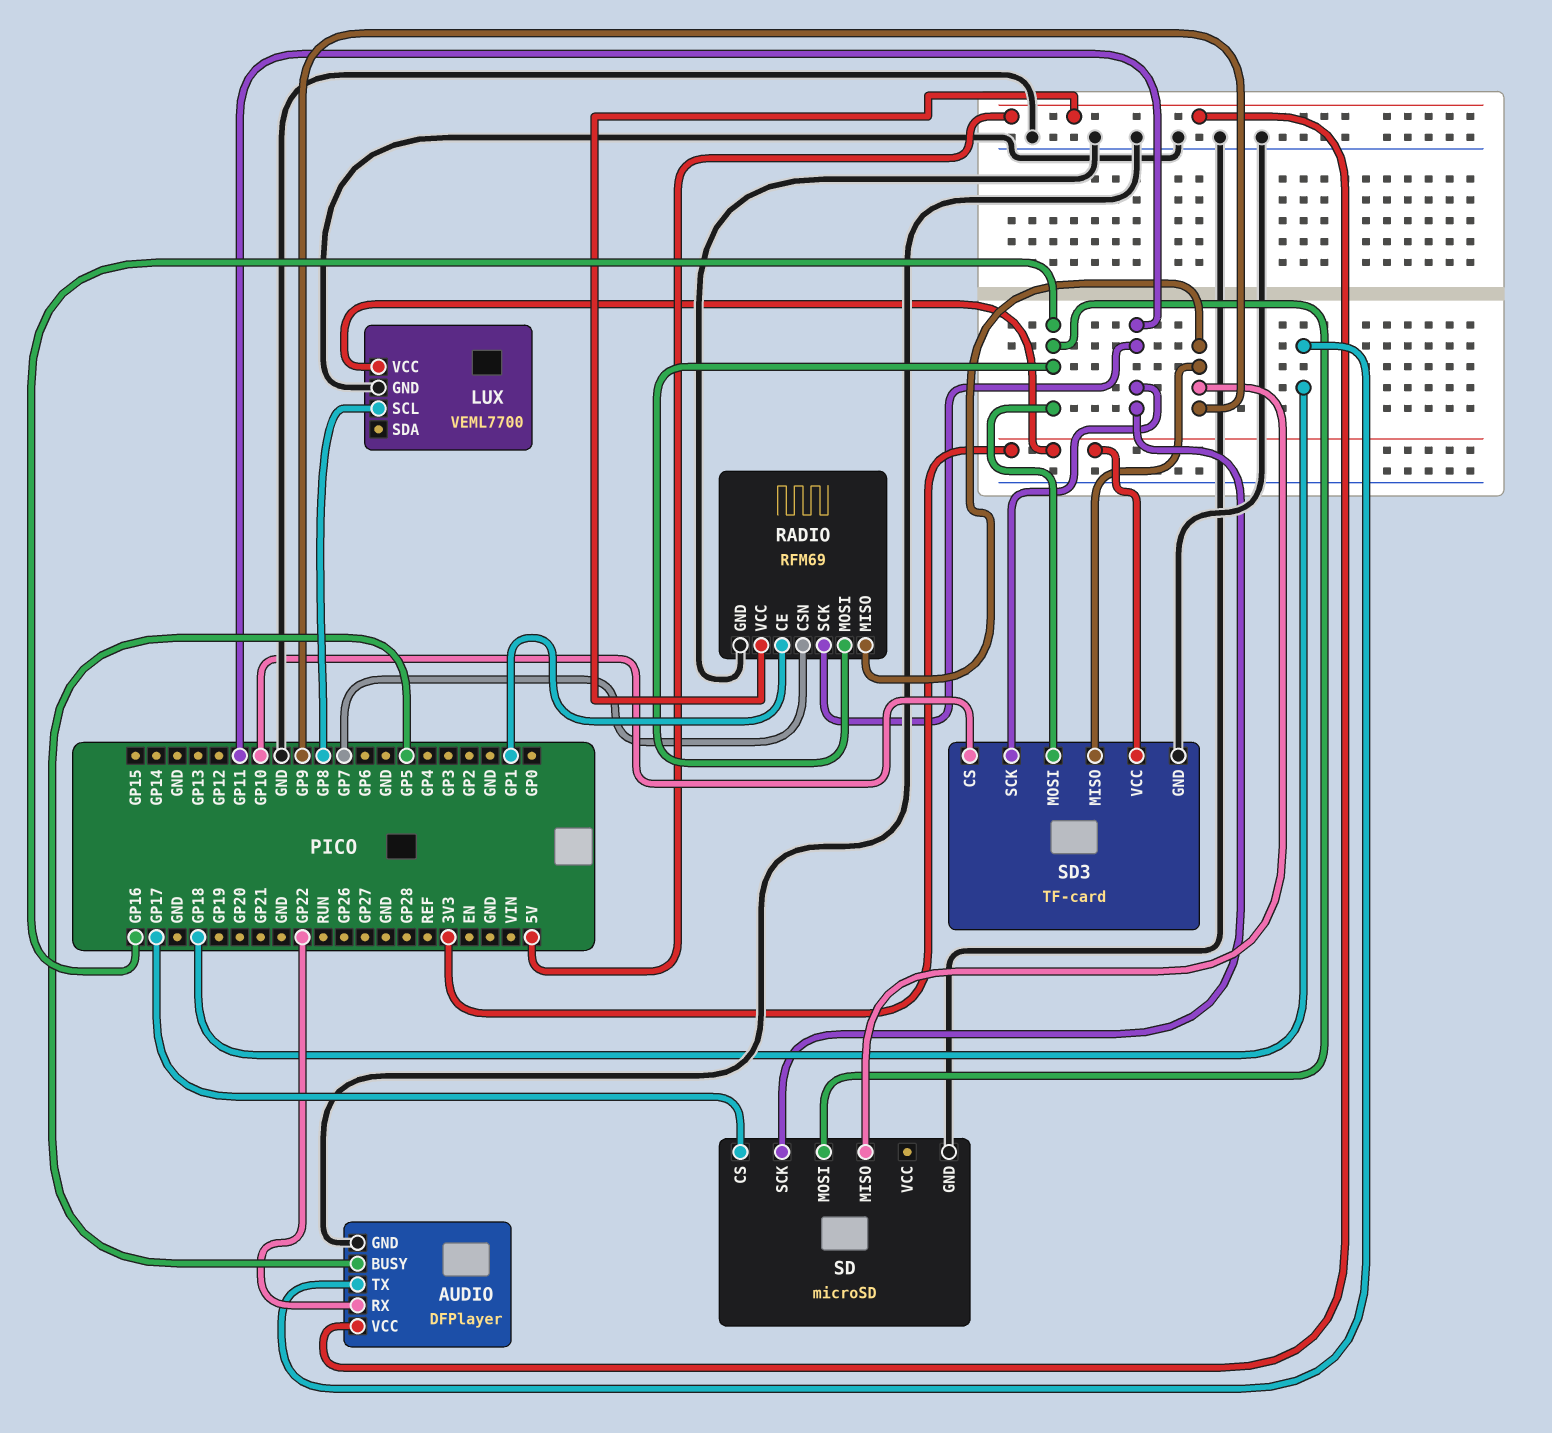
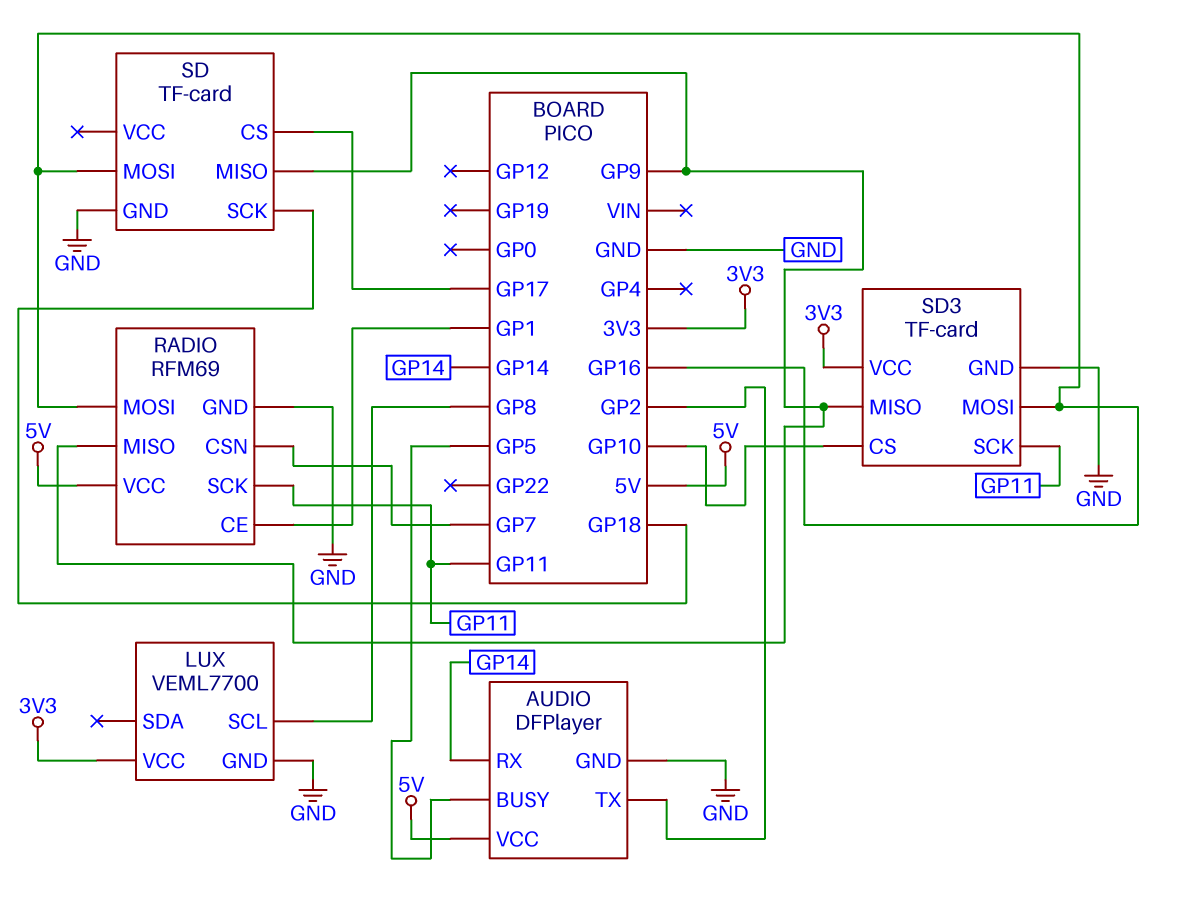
AUDIO pin RX: GP22 -> GP14
AUDIO pin TX: GP18 -> GP2
SD: microSD -> TF-card
SD pin SCK: GP11 -> GP18

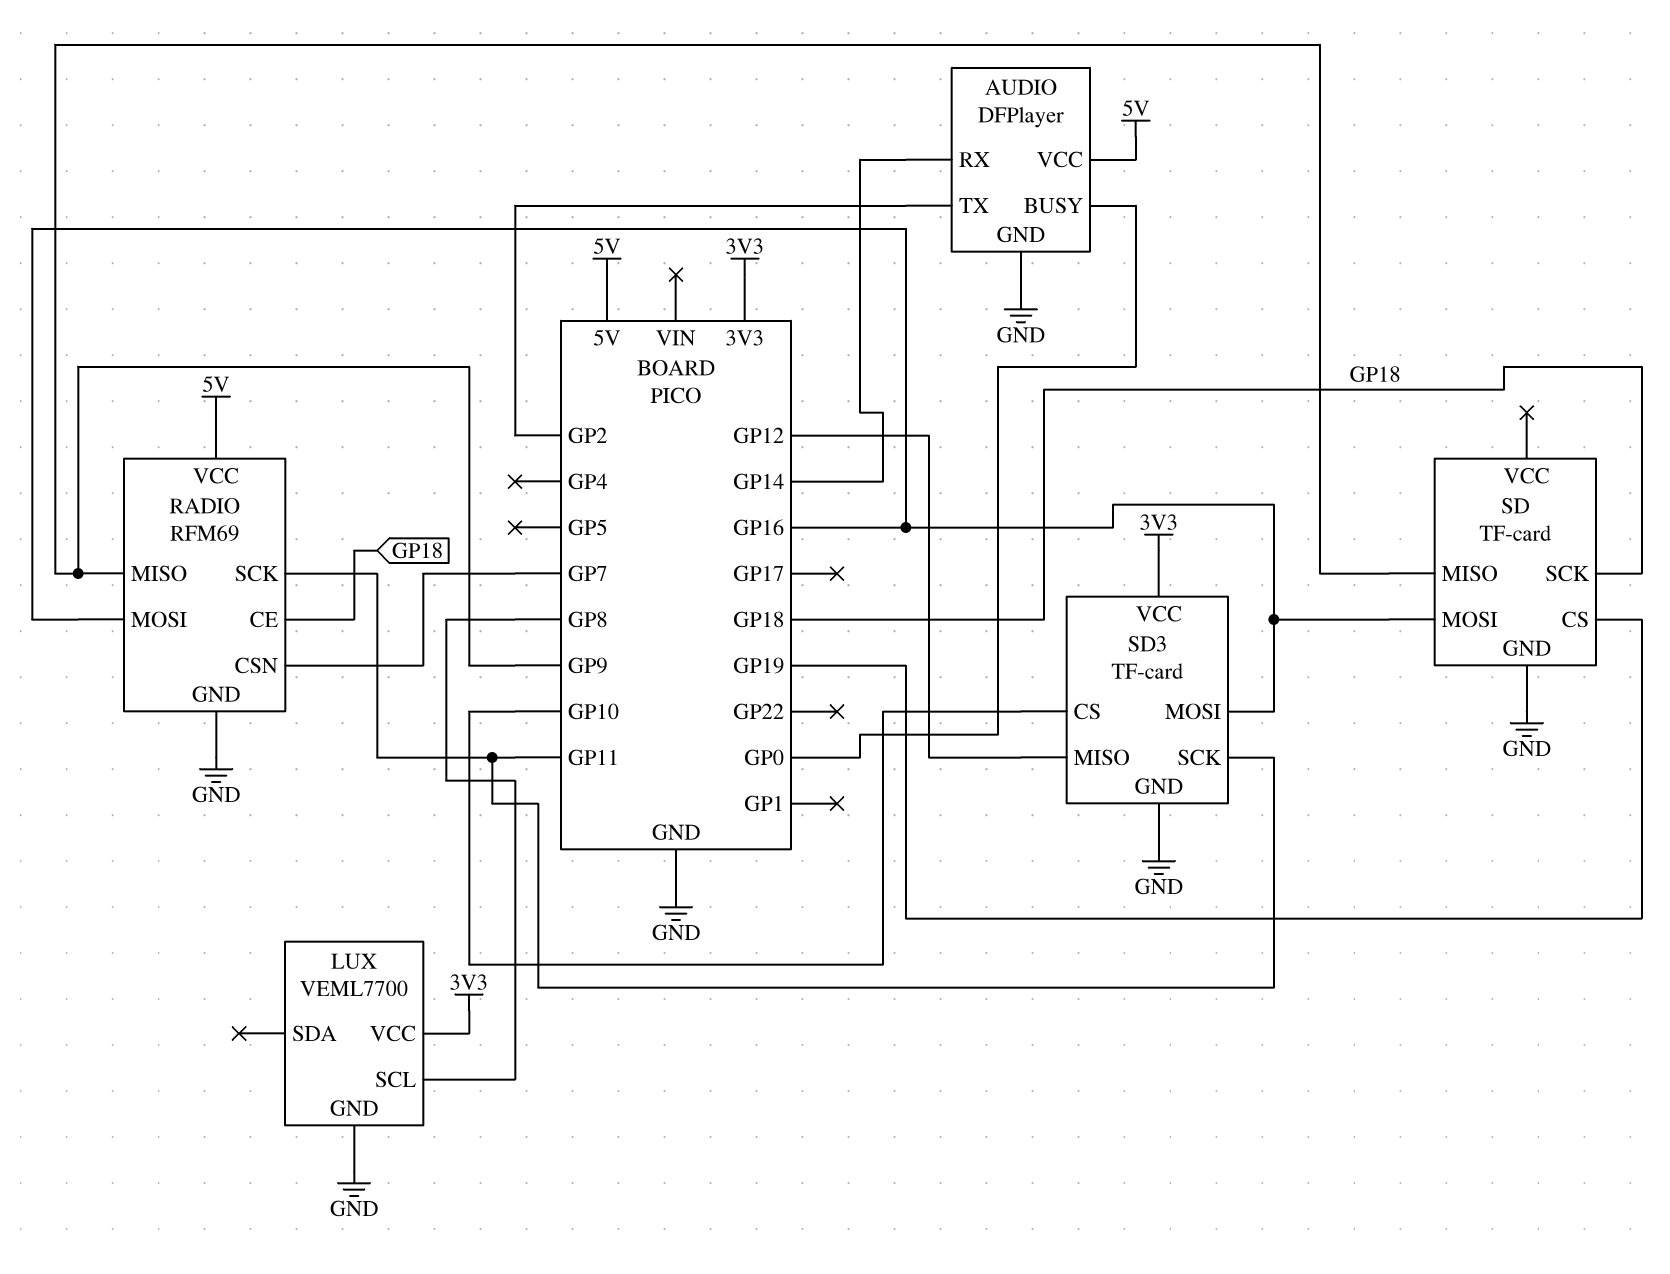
AUDIO pin BUSY: GP5 -> GP0
RADIO pin CE: GP1 -> GP18
SD pin CS: GP17 -> GP19
SD3 pin MISO: GP9 -> GP12

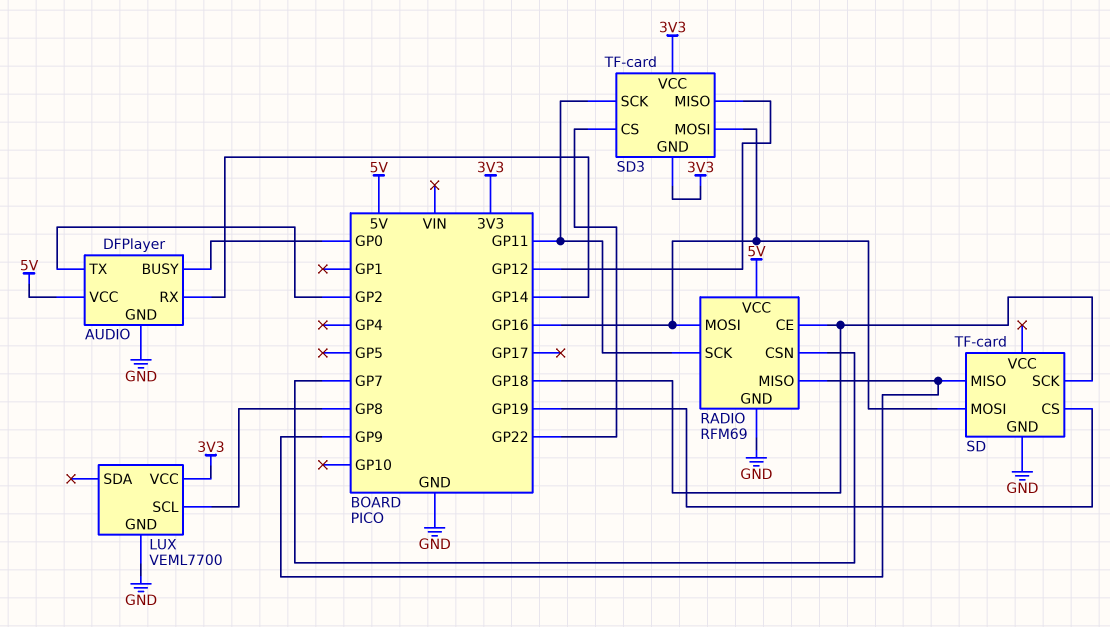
SD3 pin CS: GP10 -> GP22
SD3 pin GND: GND -> 3V3

